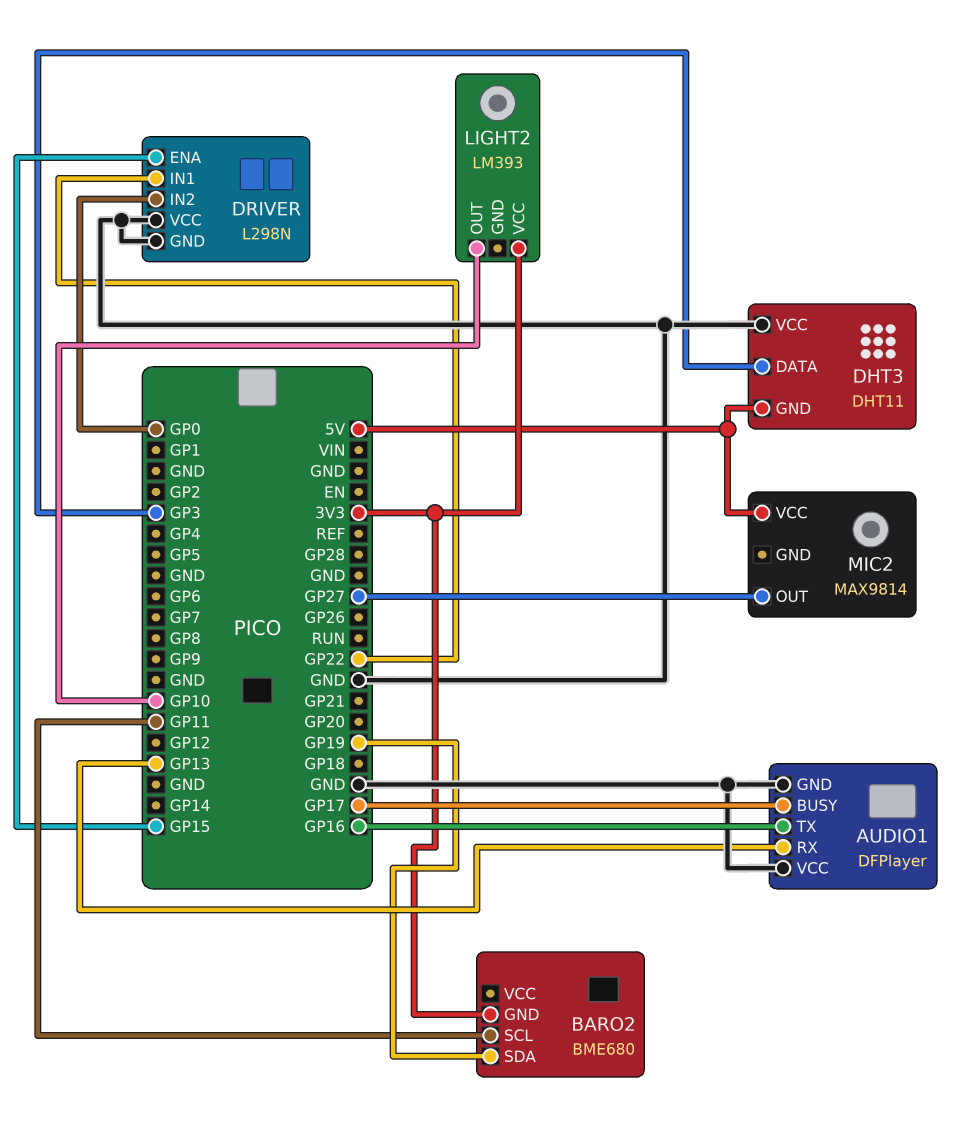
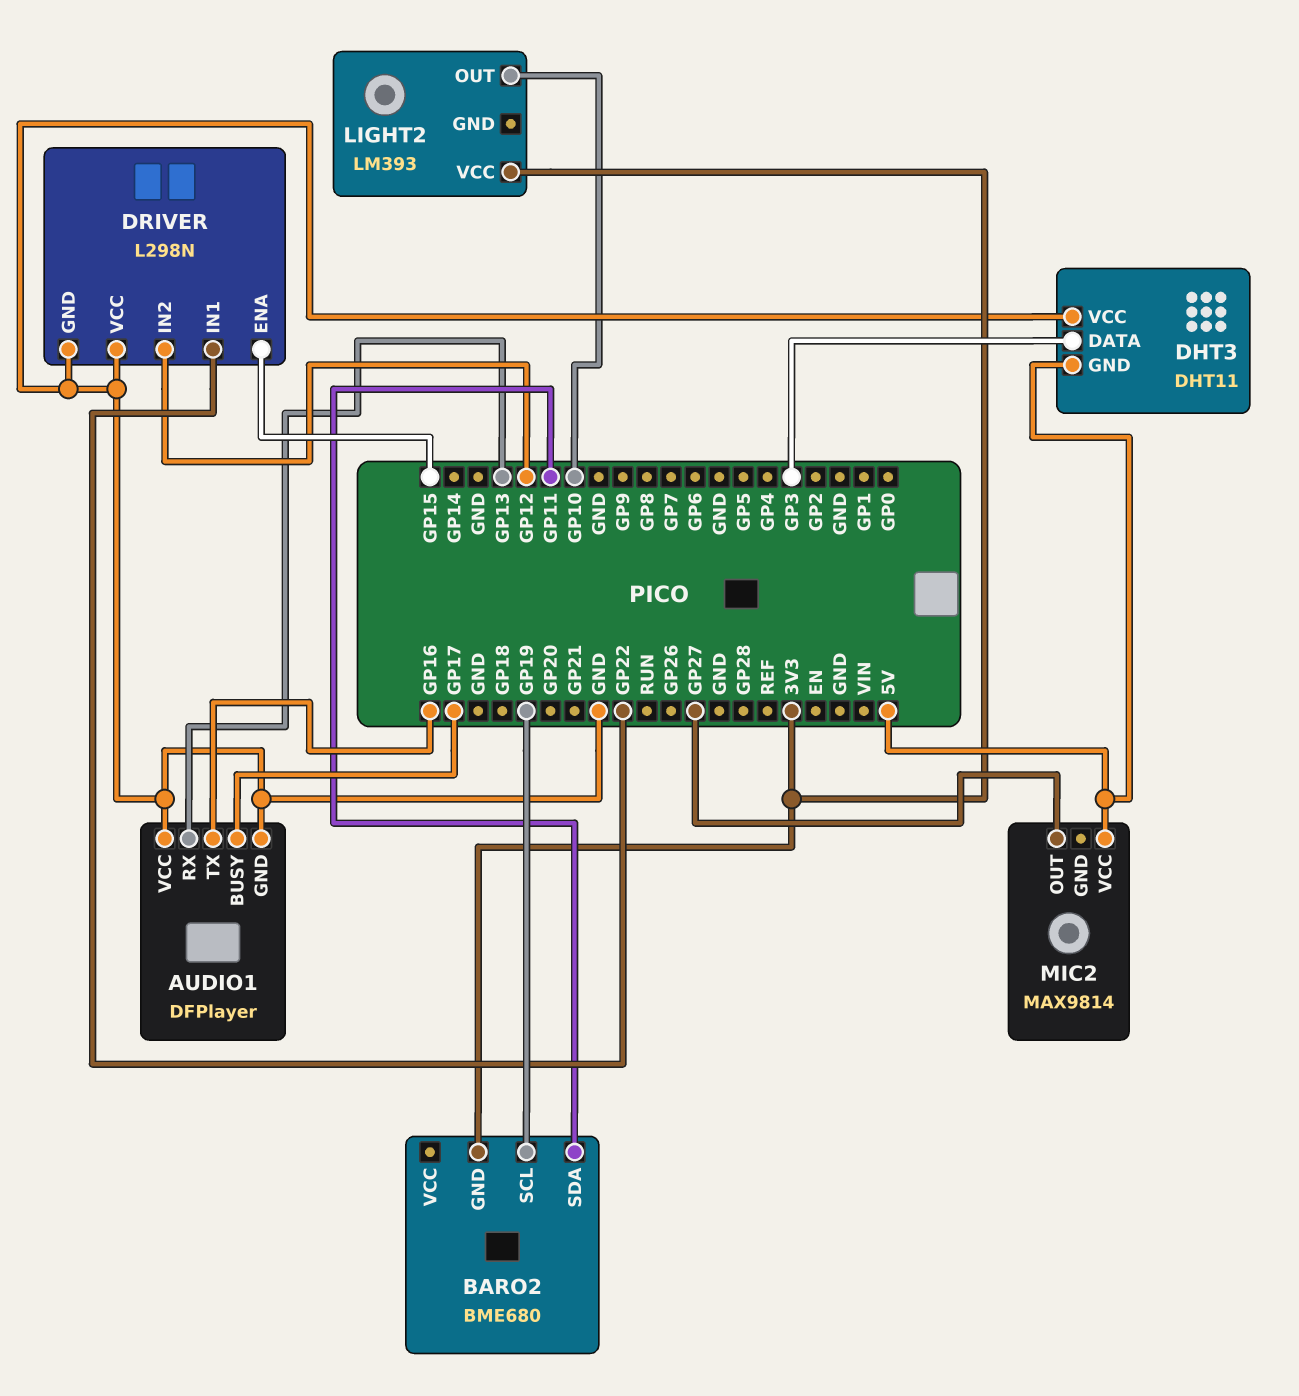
BARO2 pin SCL: GP11 -> GP19
BARO2 pin SDA: GP19 -> GP11
DRIVER pin IN2: GP0 -> GP12

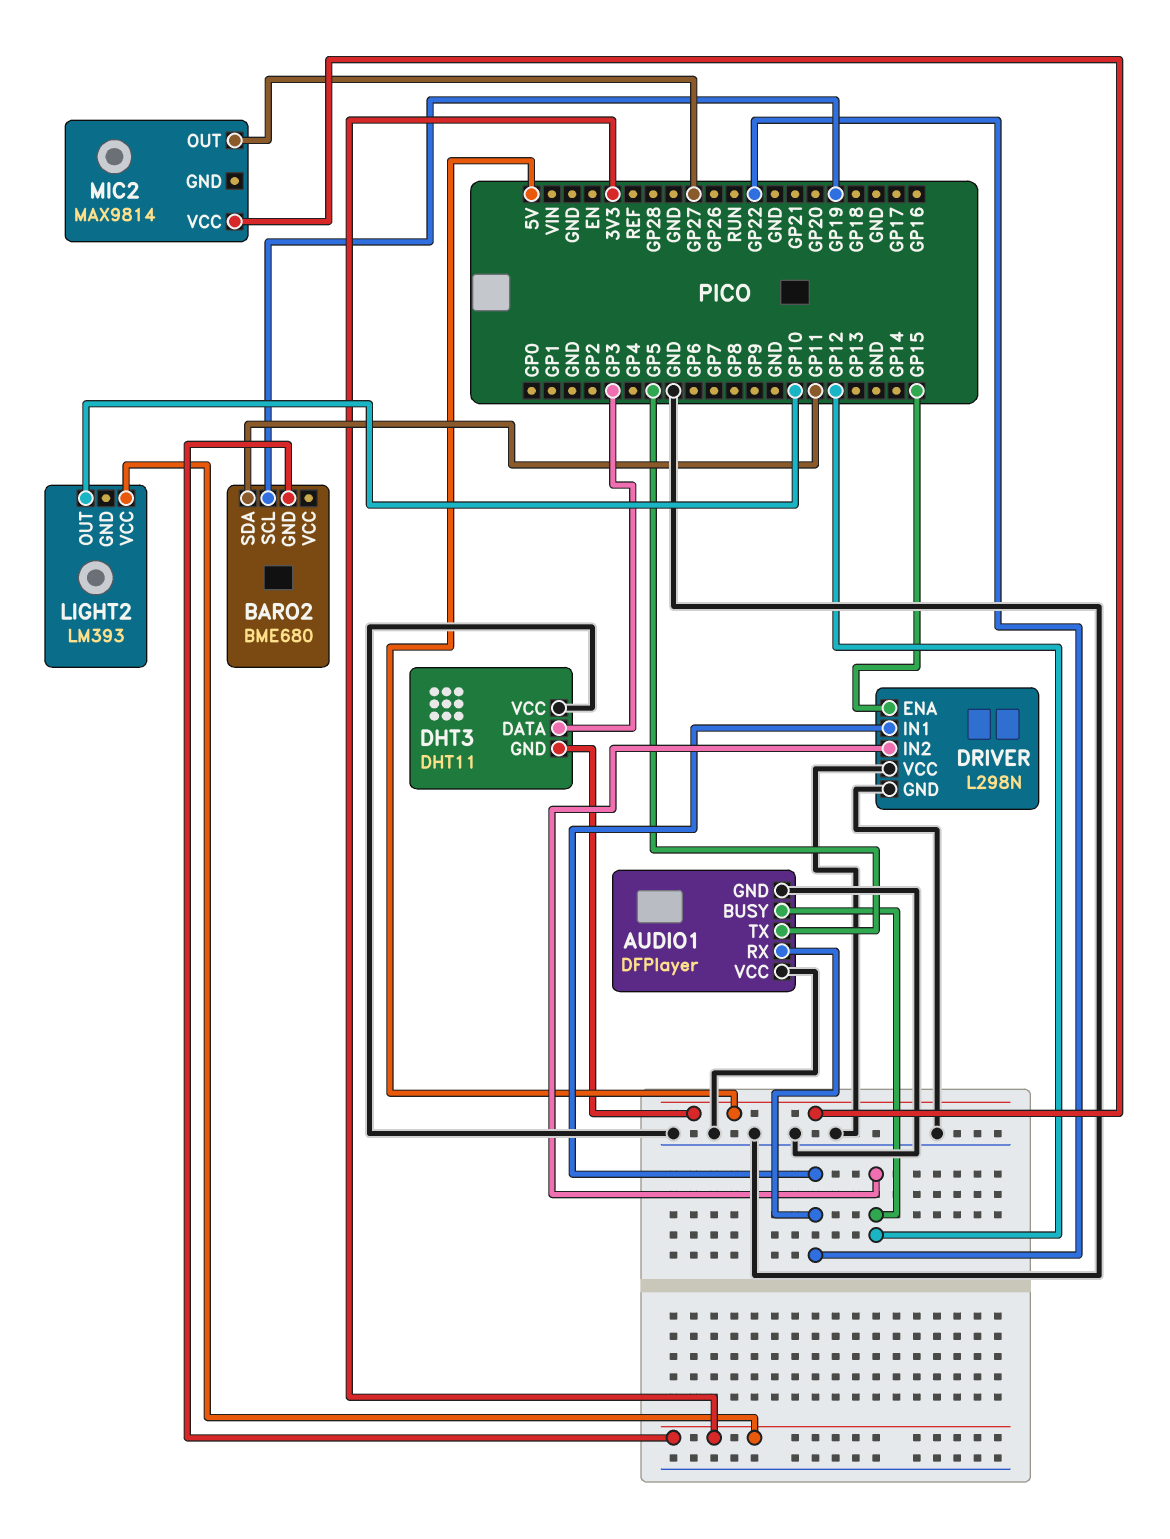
AUDIO1 pin BUSY: GP17 -> GP12
AUDIO1 pin RX: GP13 -> GP22
AUDIO1 pin TX: GP16 -> GP5

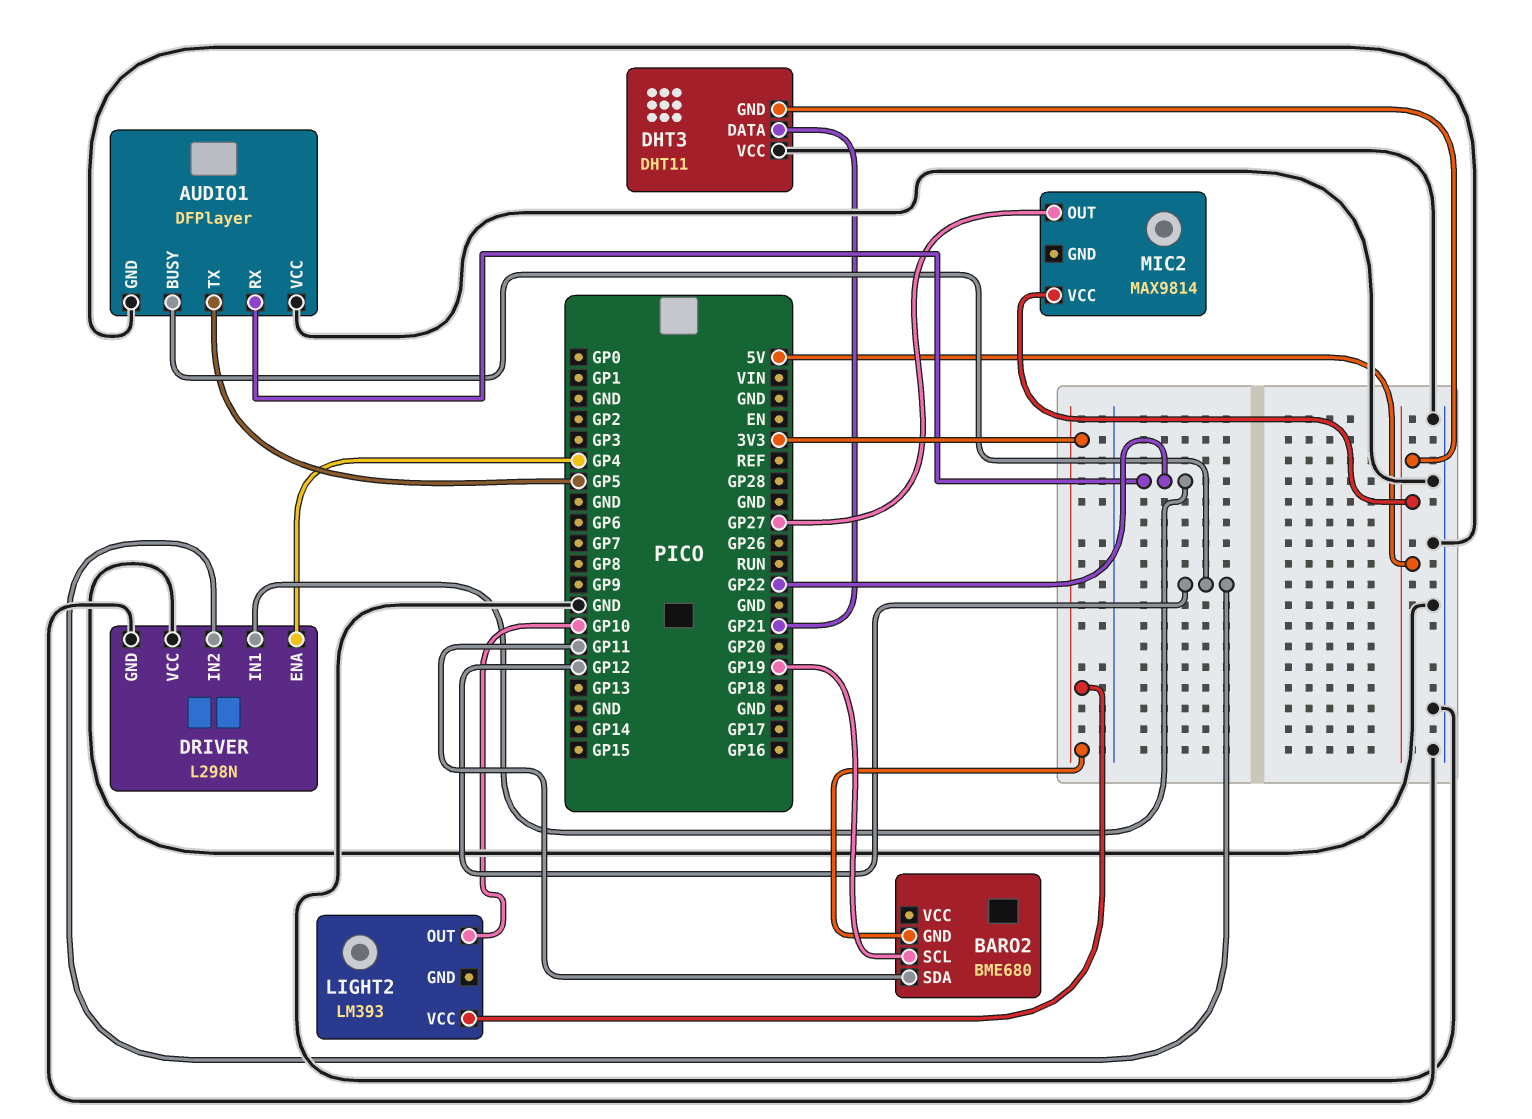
DHT3 pin DATA: GP3 -> GP21
DRIVER pin ENA: GP15 -> GP4

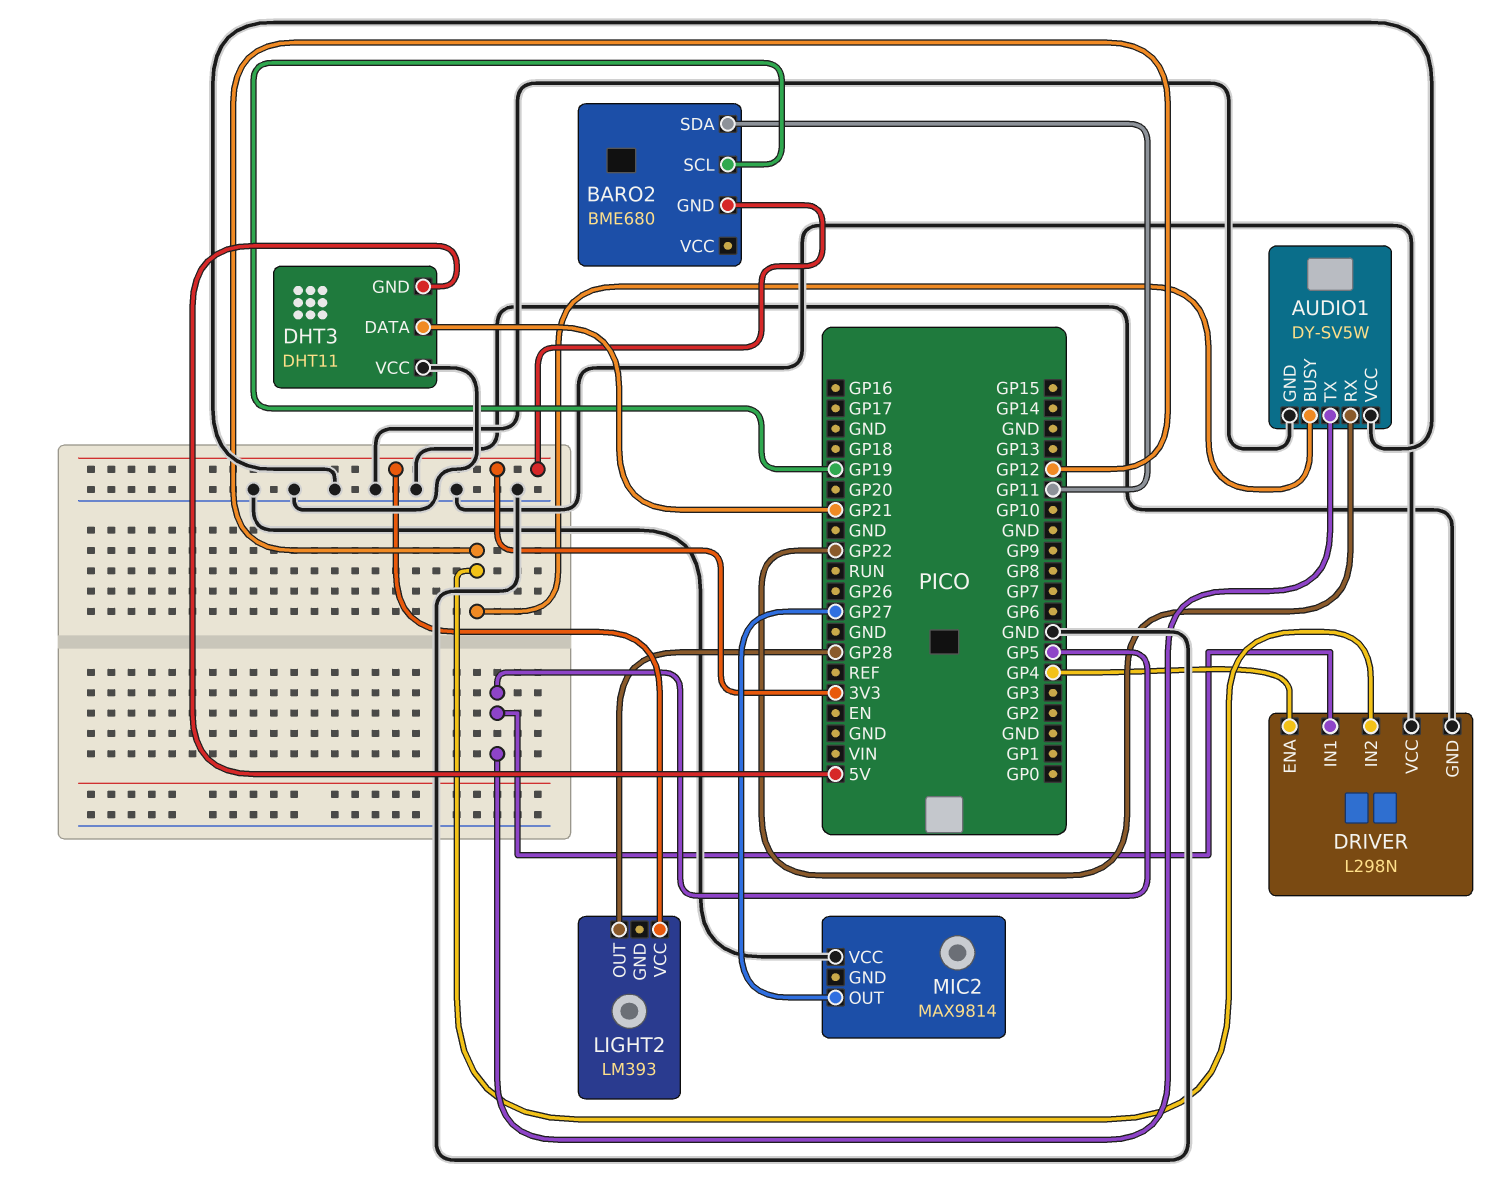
AUDIO1: DFPlayer -> DY-SV5W
DRIVER pin IN1: GP22 -> GP5
LIGHT2 pin OUT: GP10 -> GP28
MIC2 pin VCC: 5V -> GND

